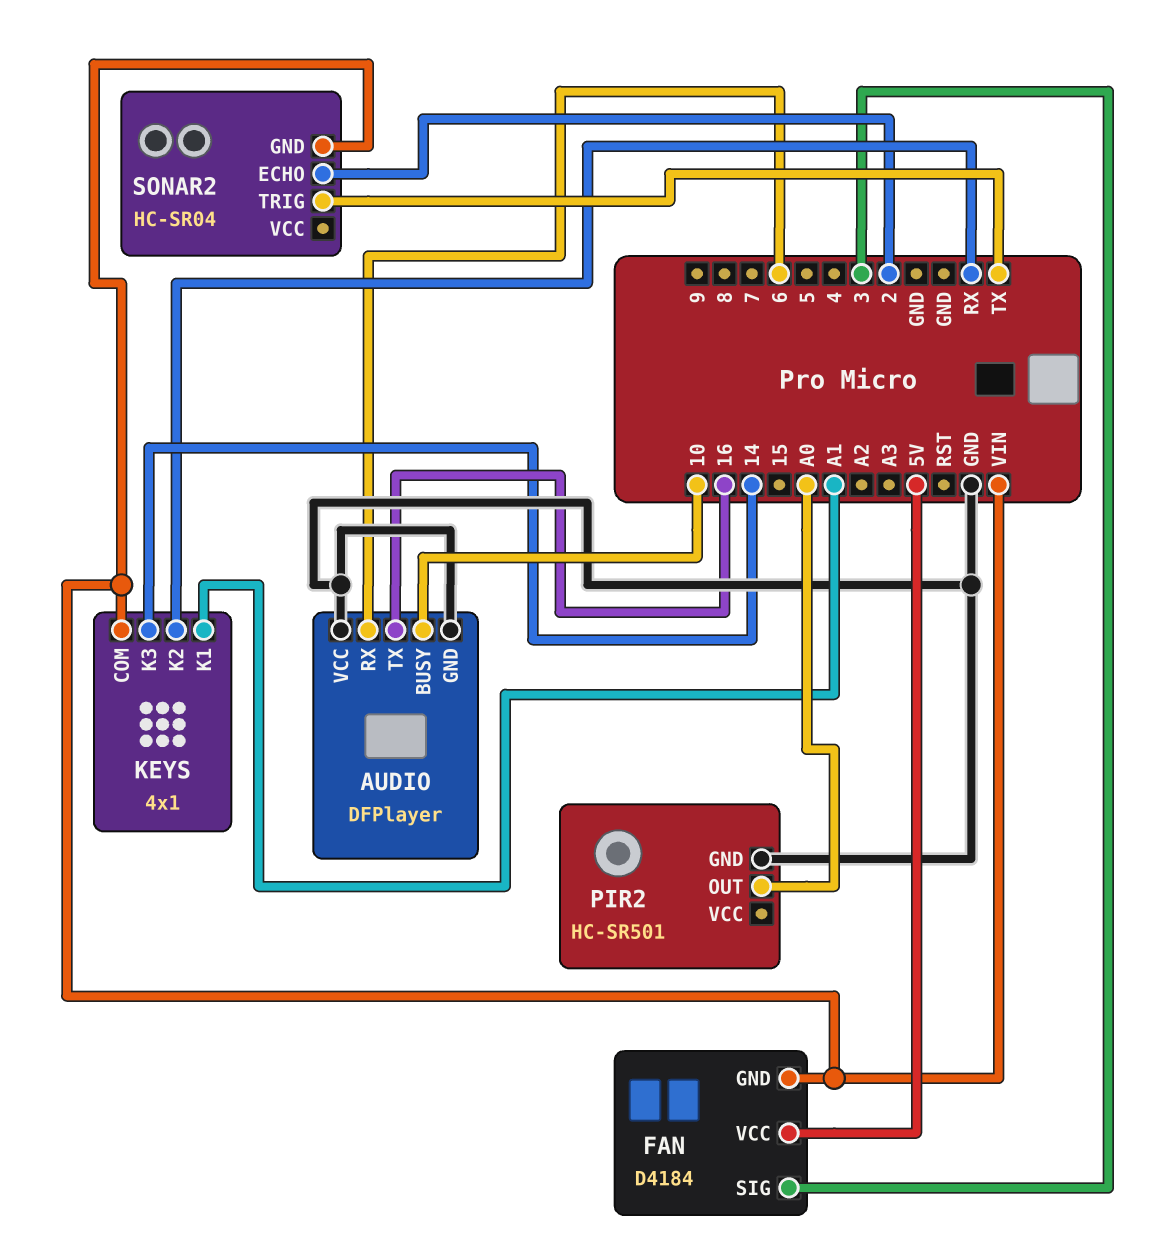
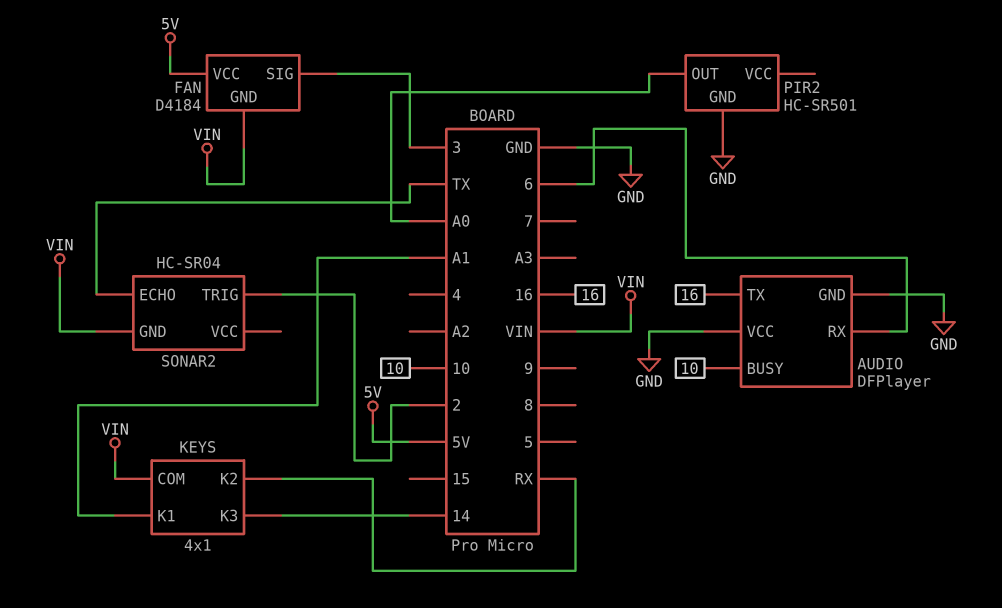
SONAR2 pin ECHO: 2 -> TX
SONAR2 pin TRIG: TX -> 2

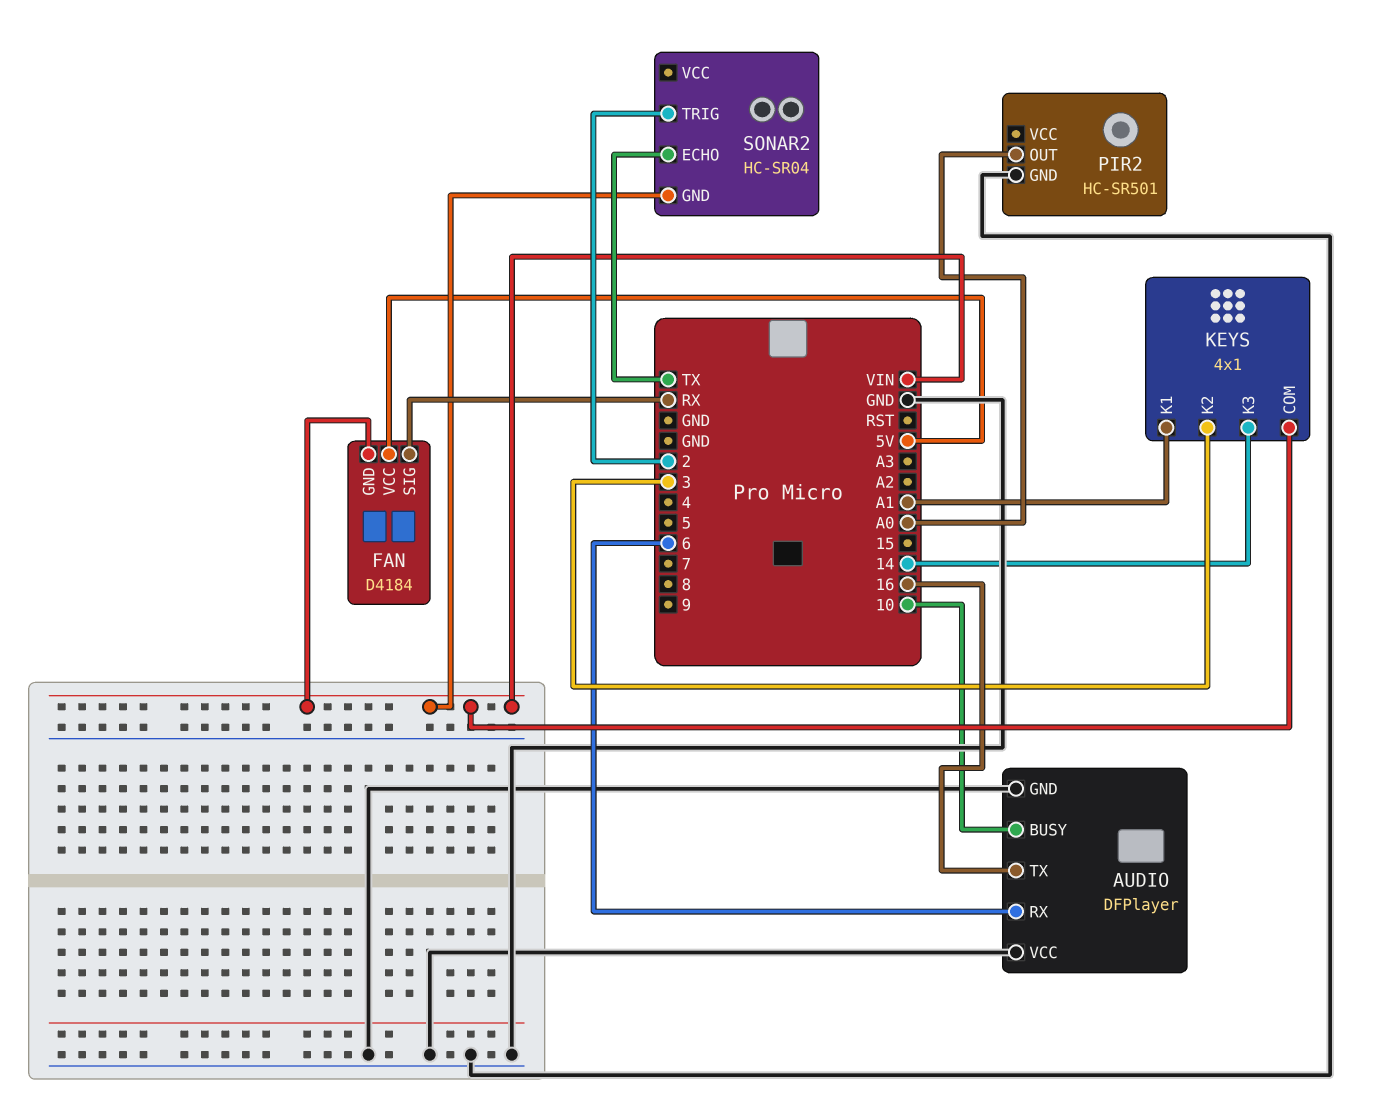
FAN pin SIG: 3 -> RX
KEYS pin K2: RX -> 3

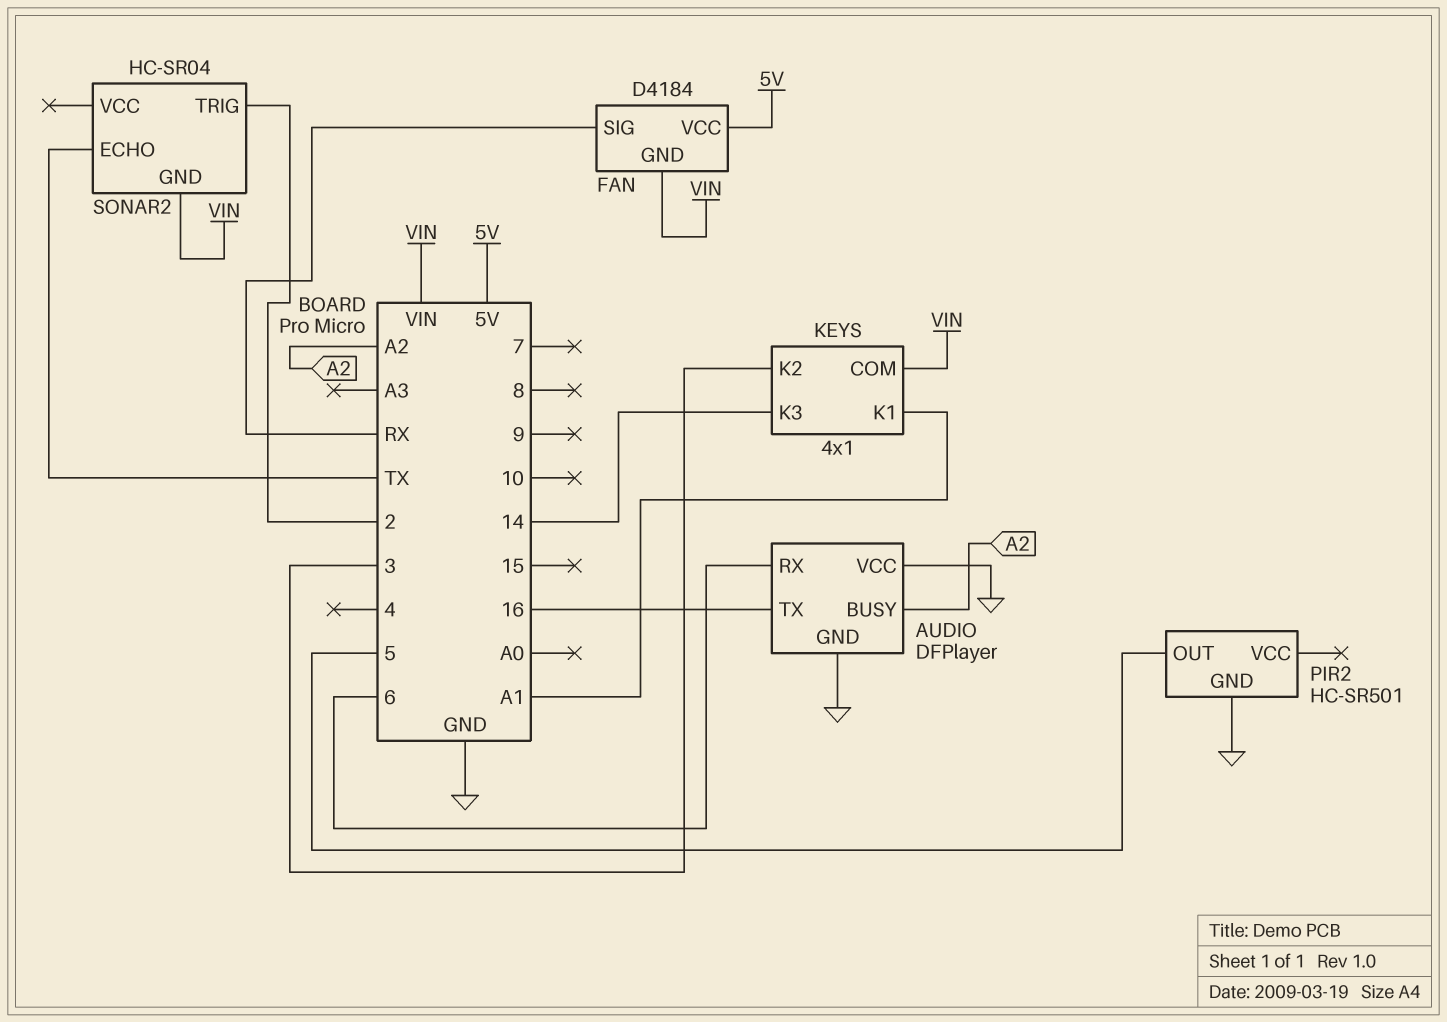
AUDIO pin BUSY: 10 -> A2
PIR2 pin OUT: A0 -> 5

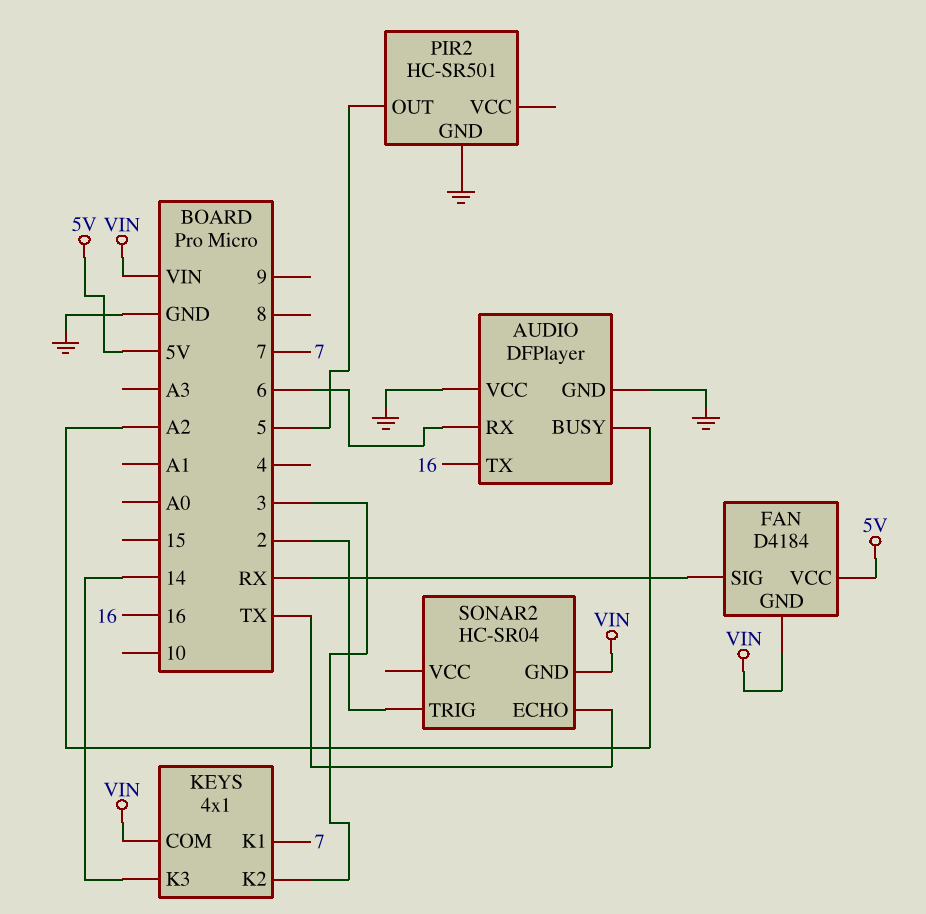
KEYS pin K1: A1 -> 7

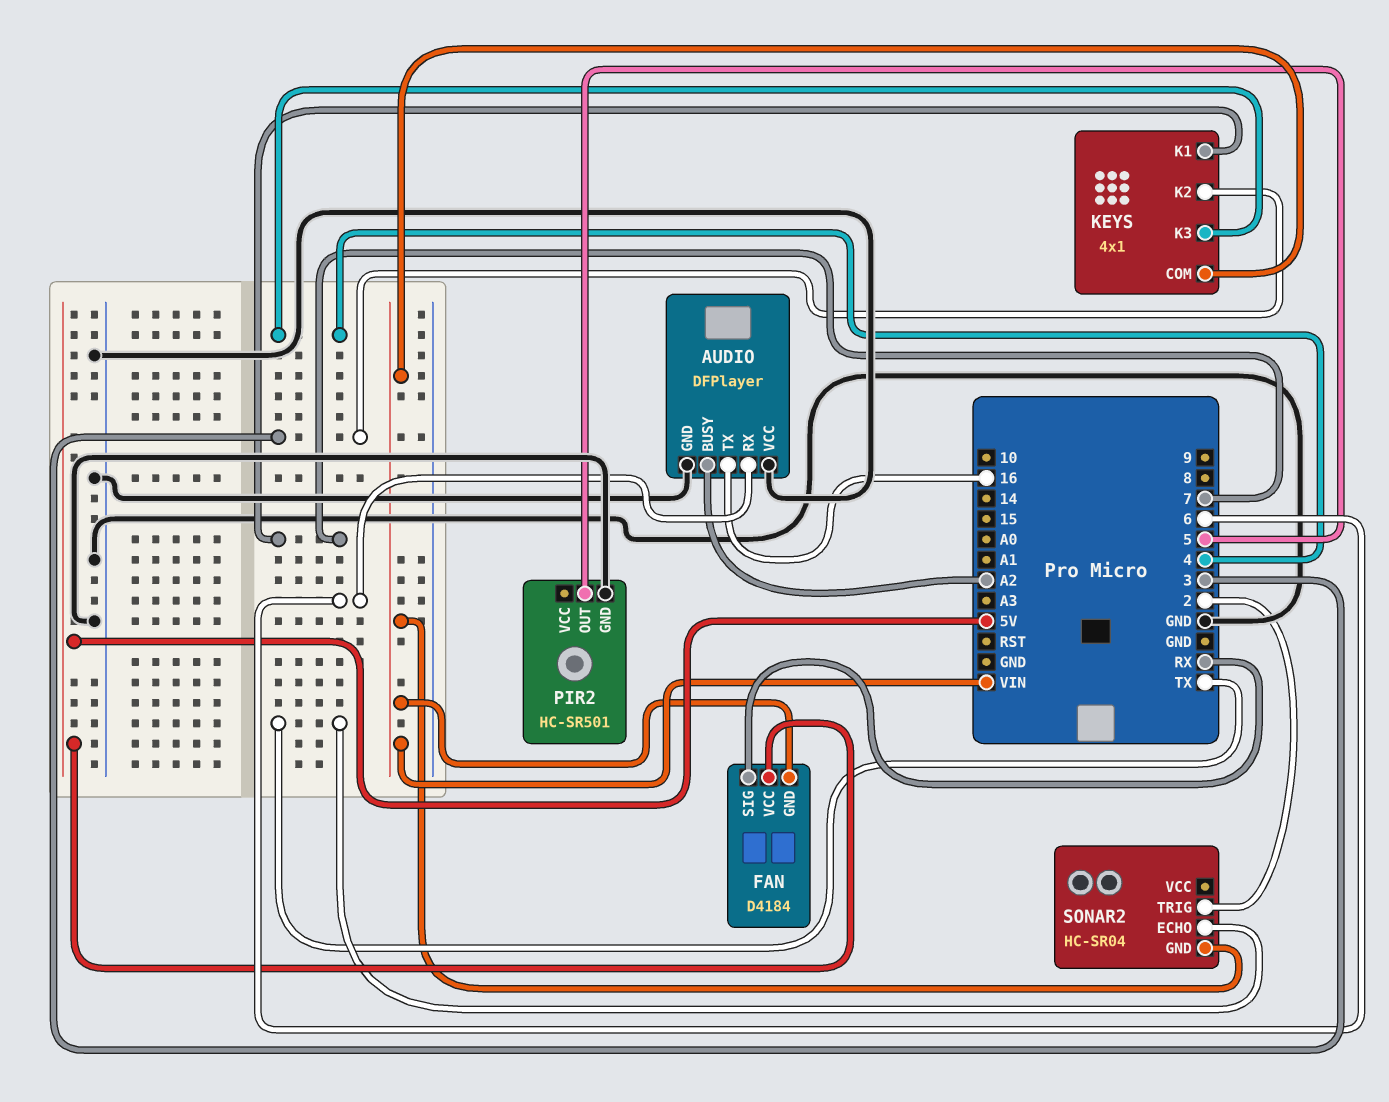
KEYS pin K3: 14 -> 4

